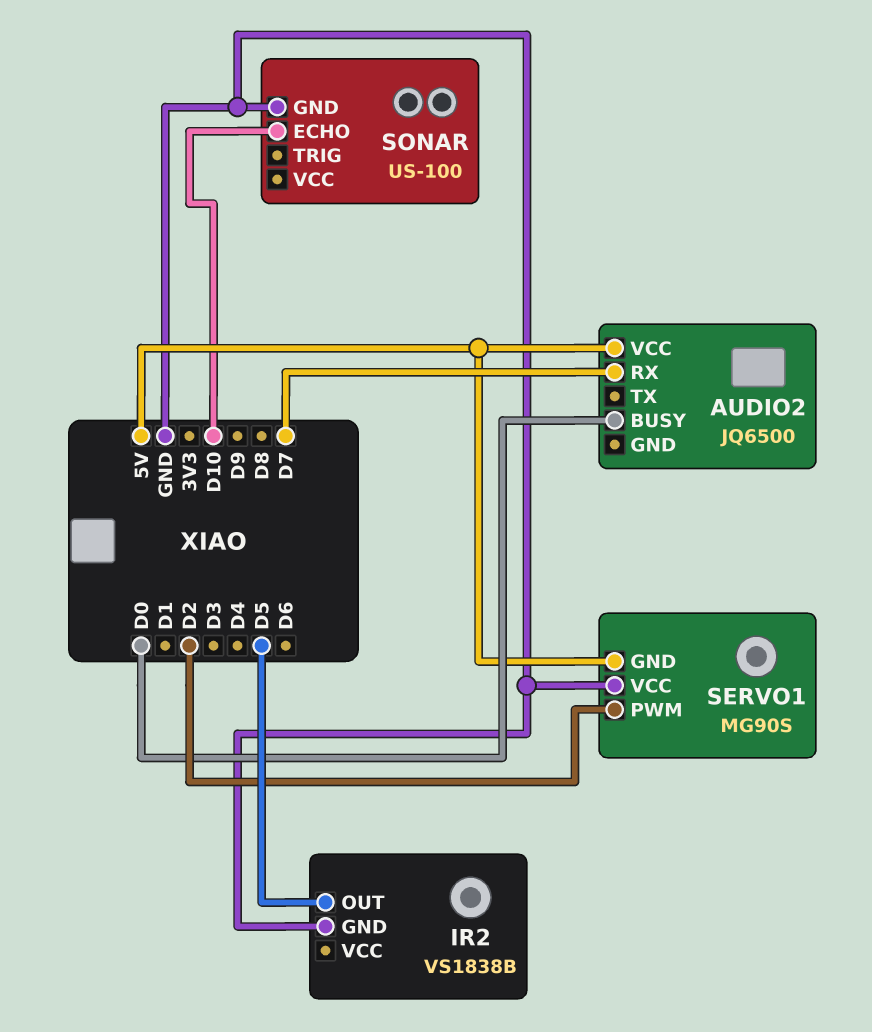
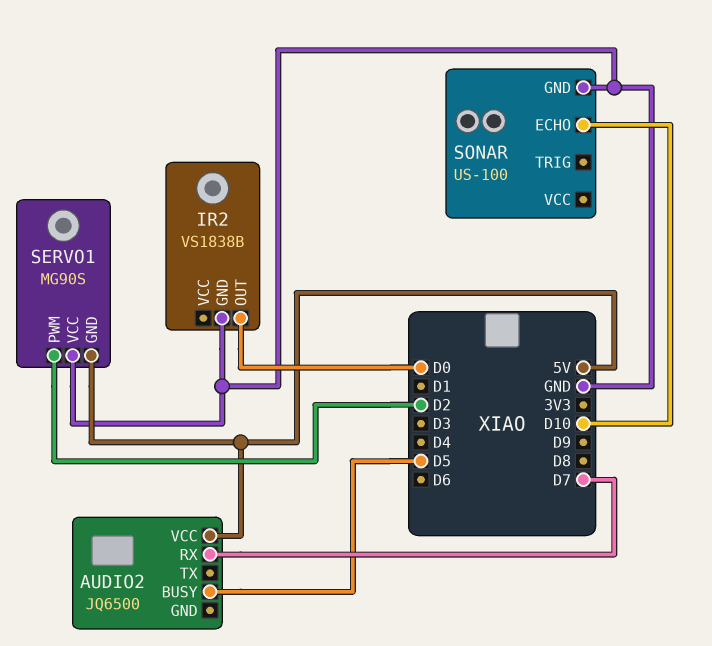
AUDIO2 pin BUSY: D0 -> D5
IR2 pin OUT: D5 -> D0

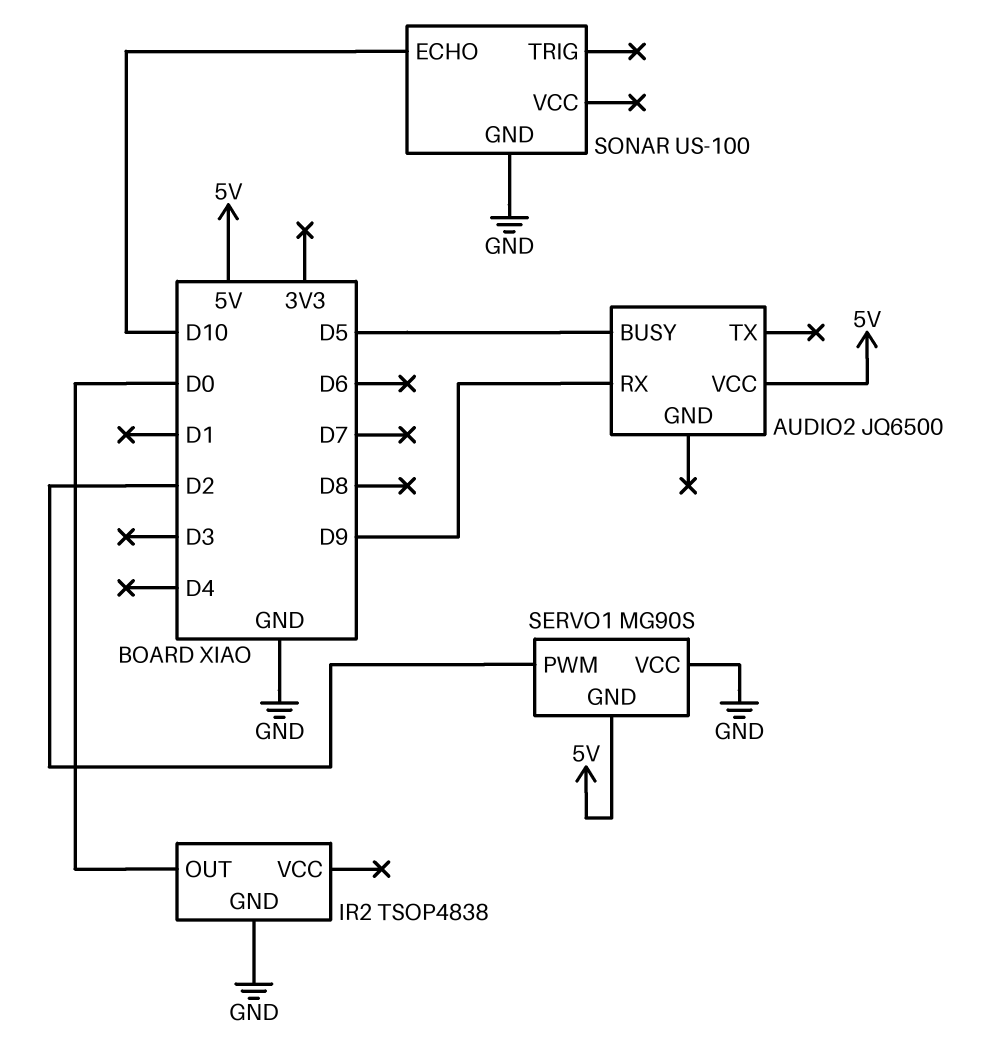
AUDIO2 pin RX: D7 -> D9
IR2: VS1838B -> TSOP4838

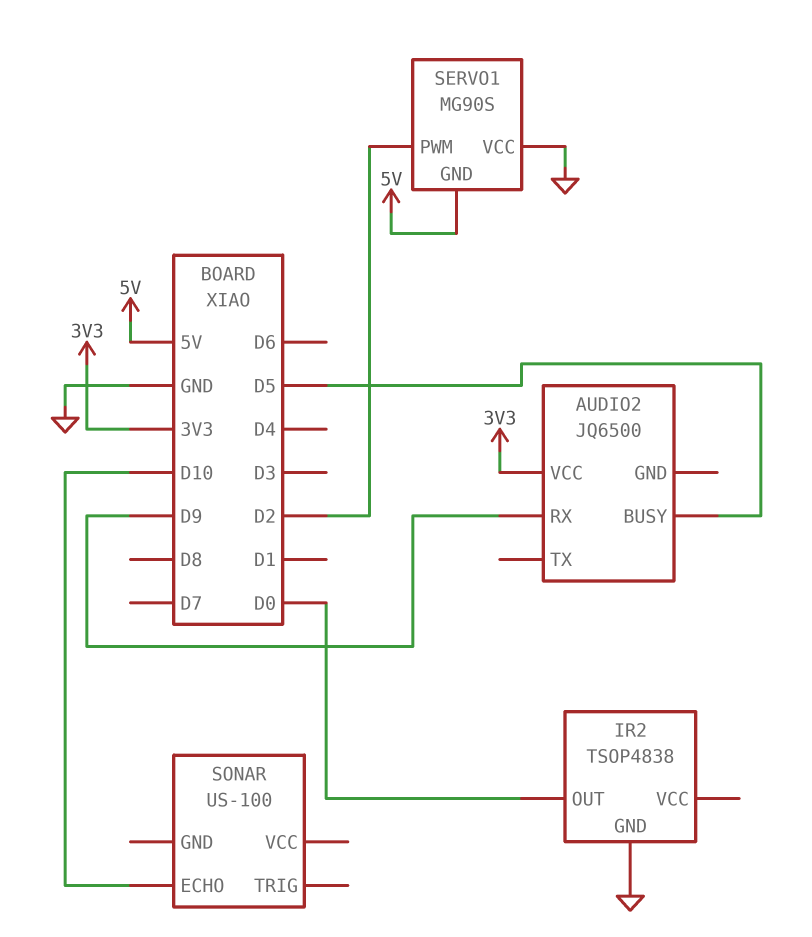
AUDIO2 pin VCC: 5V -> 3V3
SONAR pin GND: GND -> none

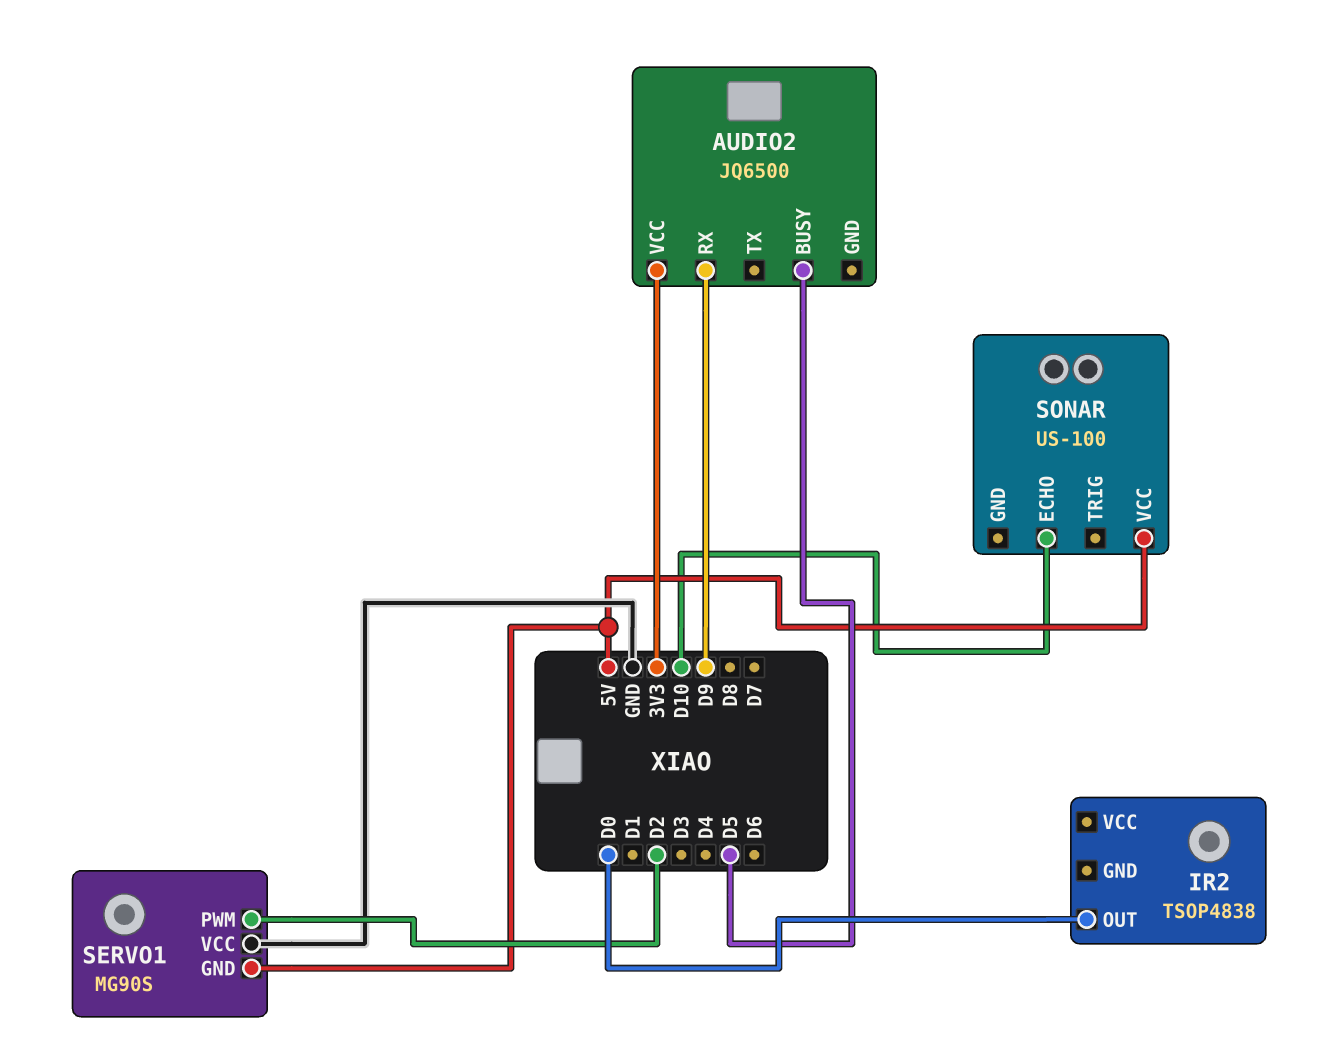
IR2 pin GND: GND -> none
SONAR pin VCC: none -> 5V

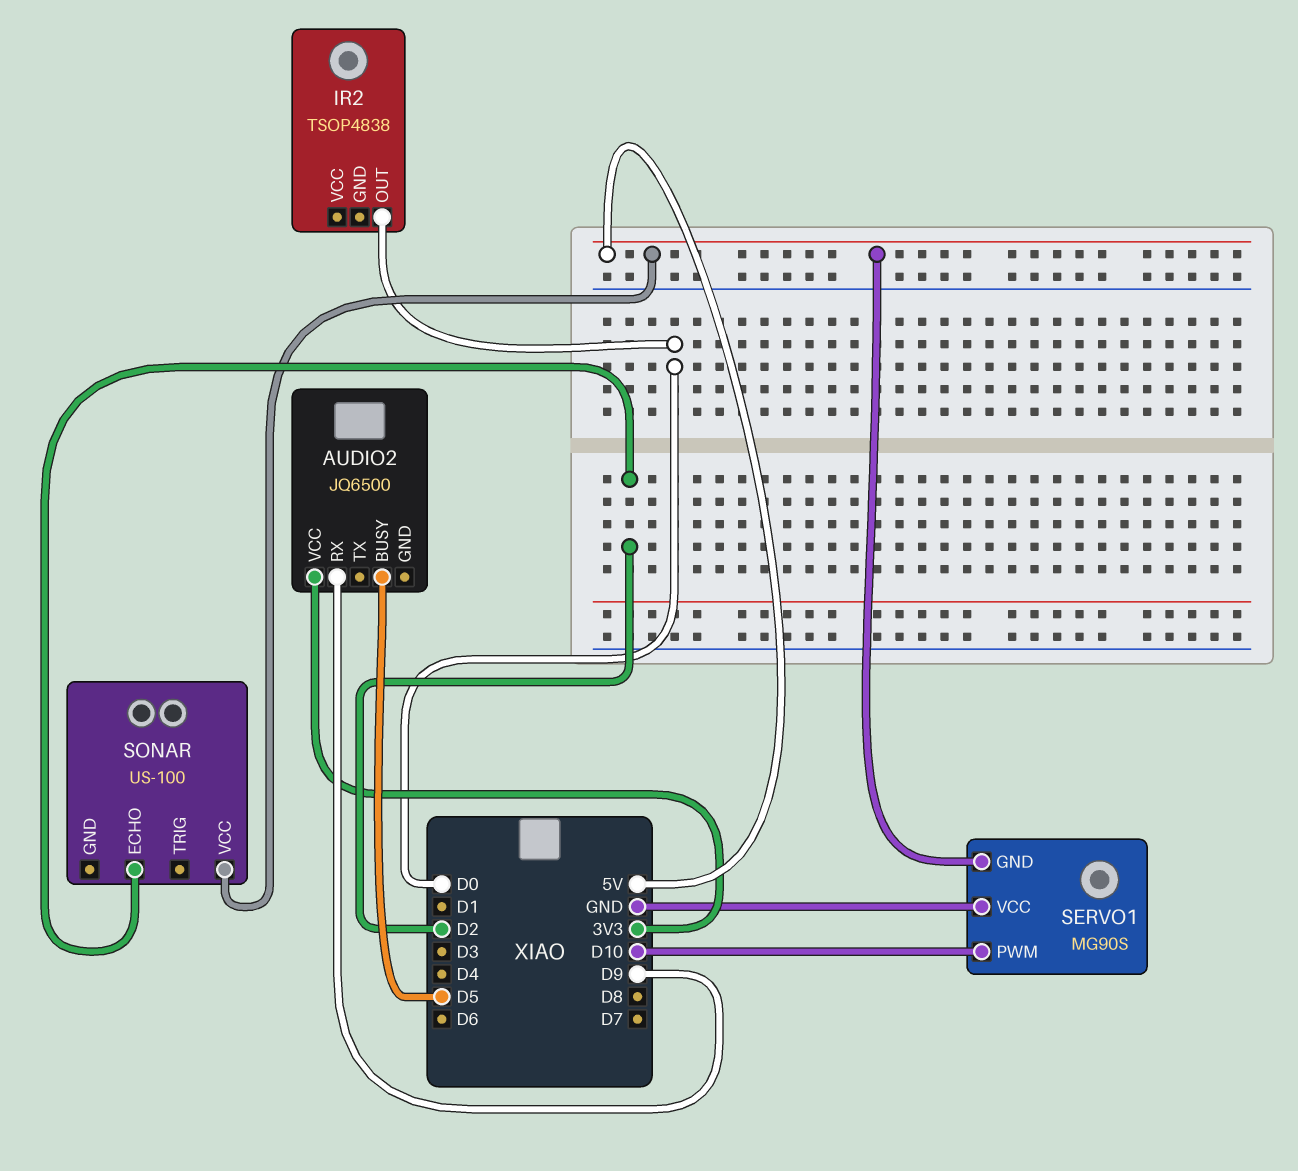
SERVO1 pin PWM: D2 -> D10
SONAR pin ECHO: D10 -> D2

